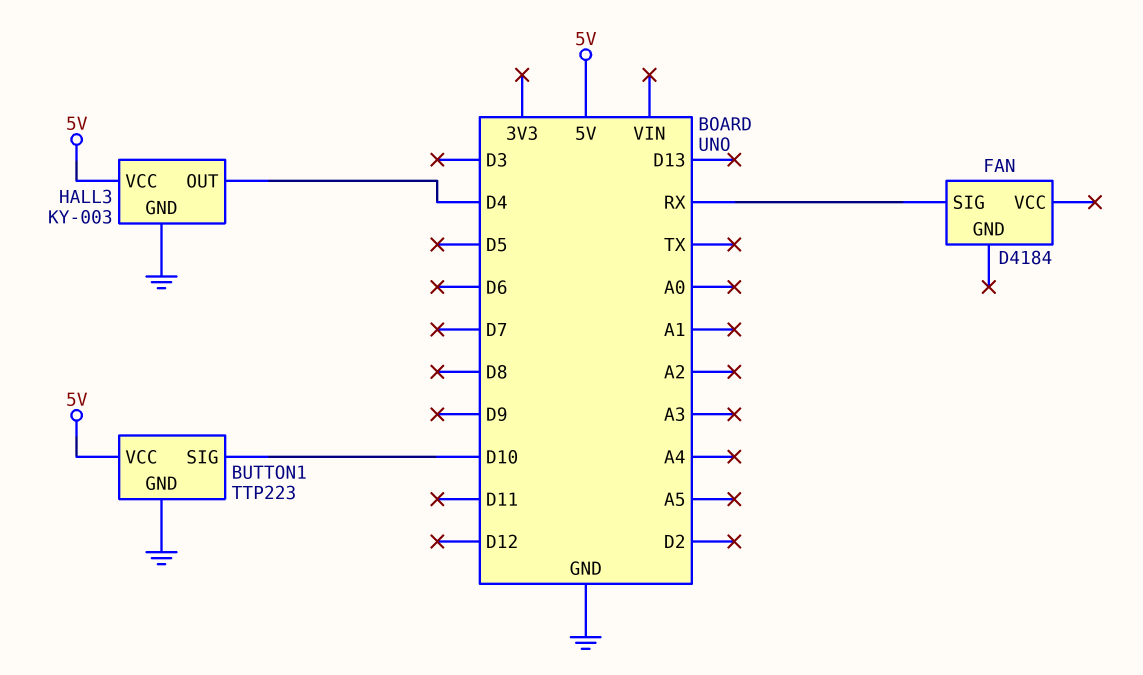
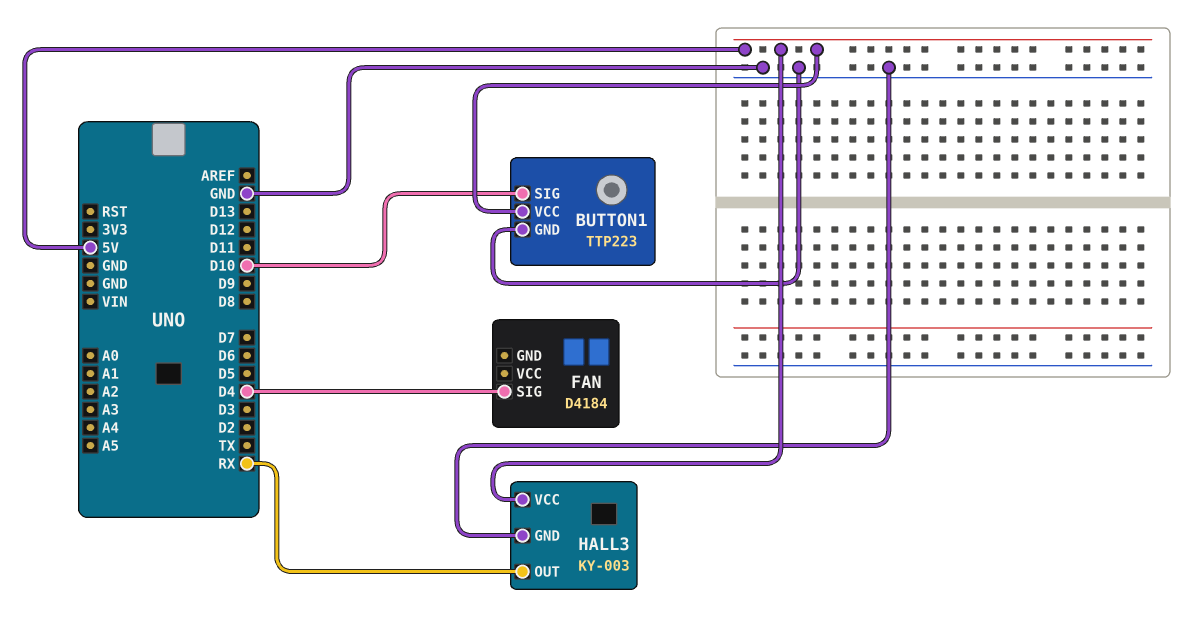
FAN pin SIG: RX -> D4
HALL3 pin OUT: D4 -> RX

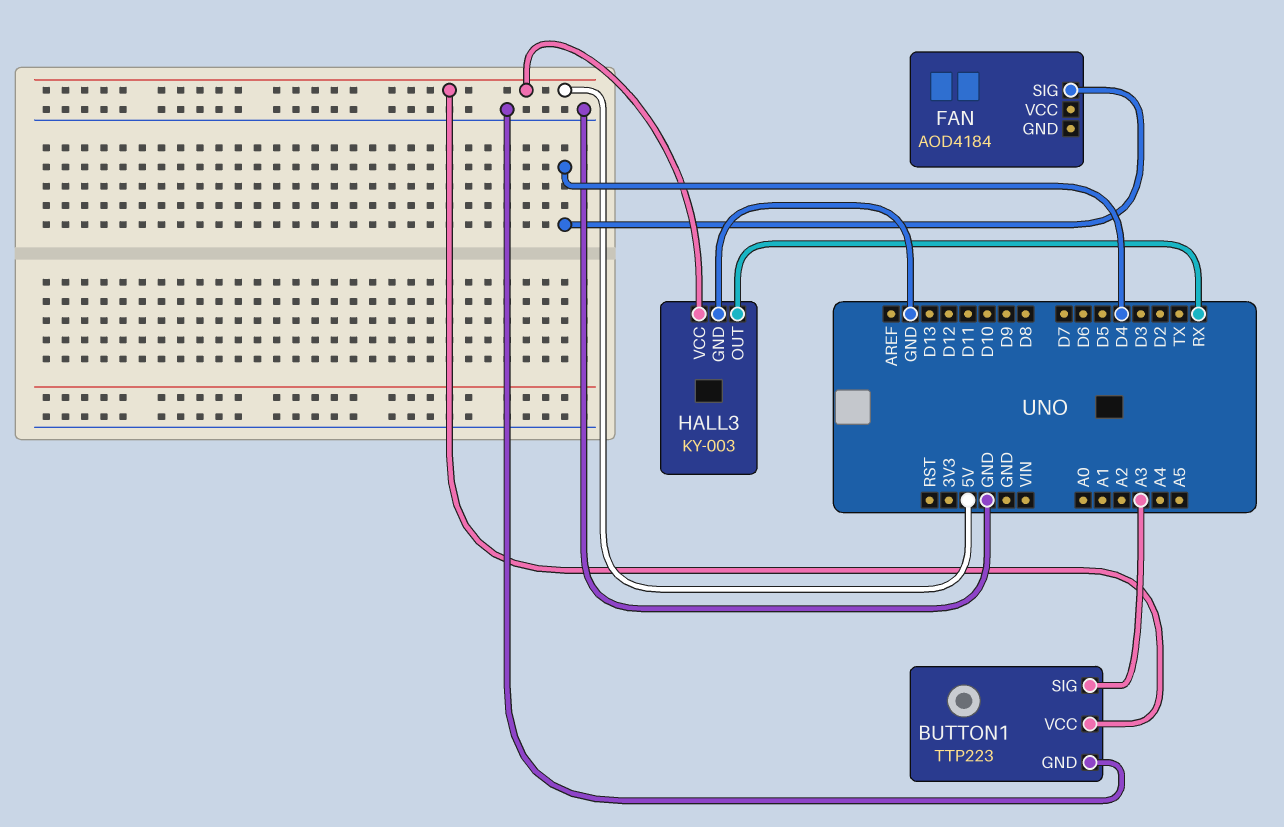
BUTTON1 pin SIG: D10 -> A3
FAN: D4184 -> AOD4184

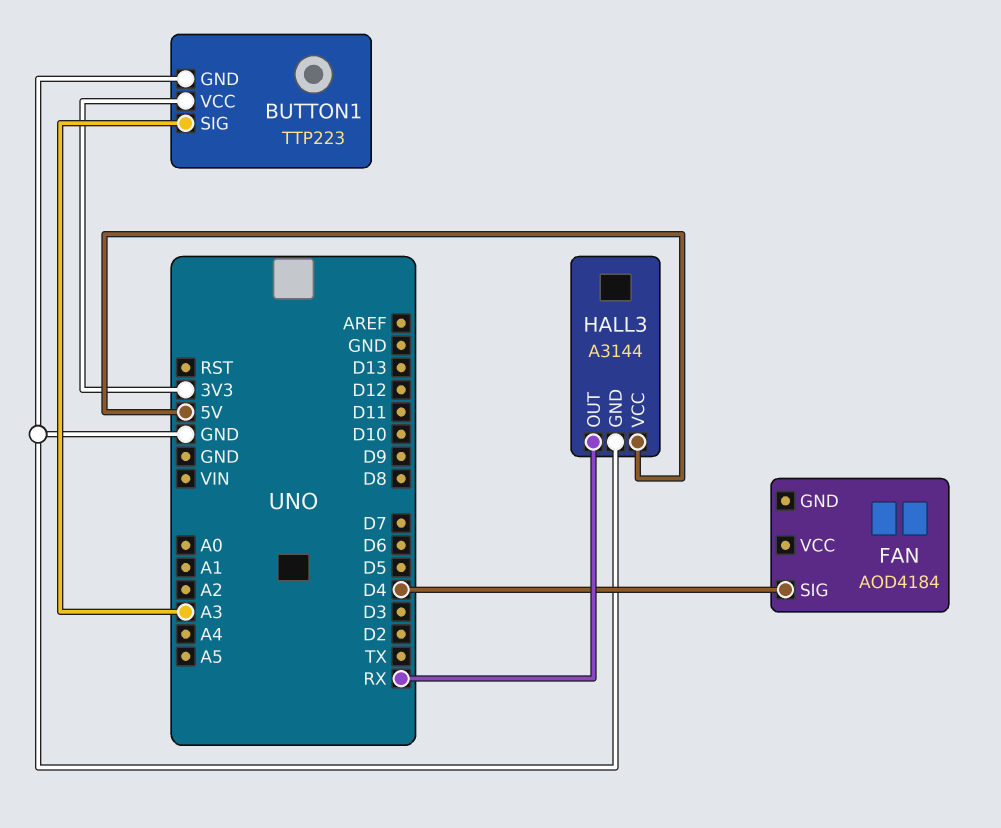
BUTTON1 pin VCC: 5V -> 3V3
HALL3: KY-003 -> A3144

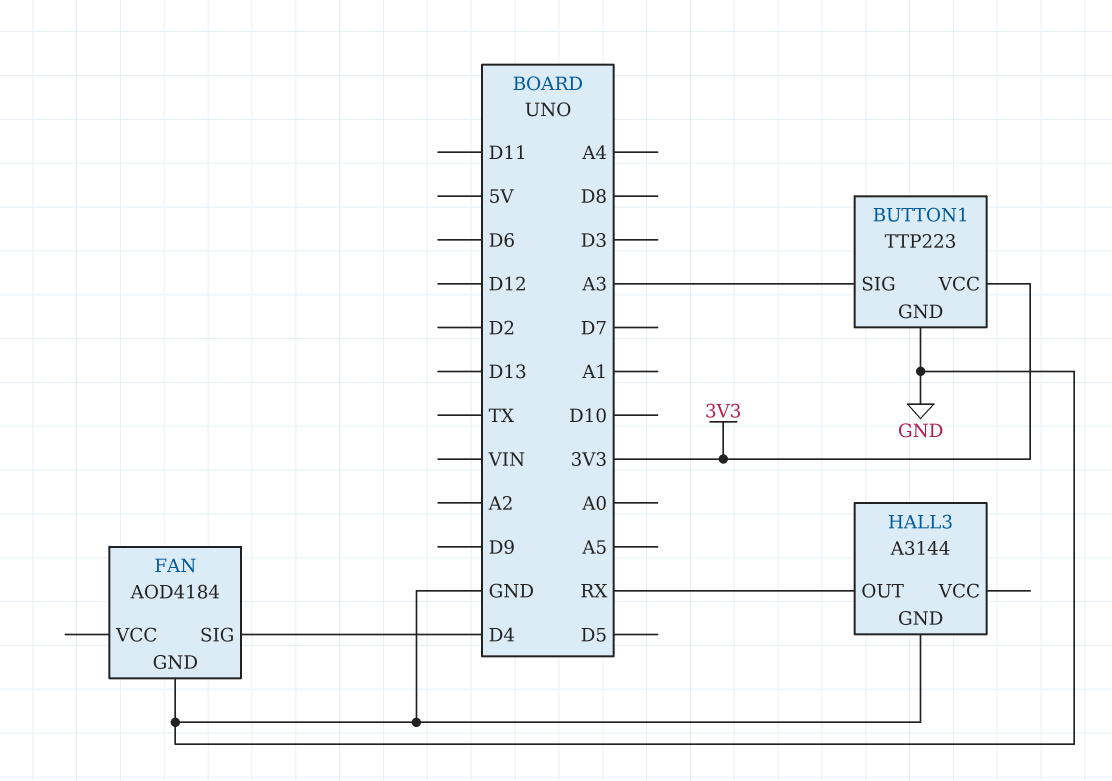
FAN pin GND: none -> GND
HALL3 pin VCC: 5V -> none

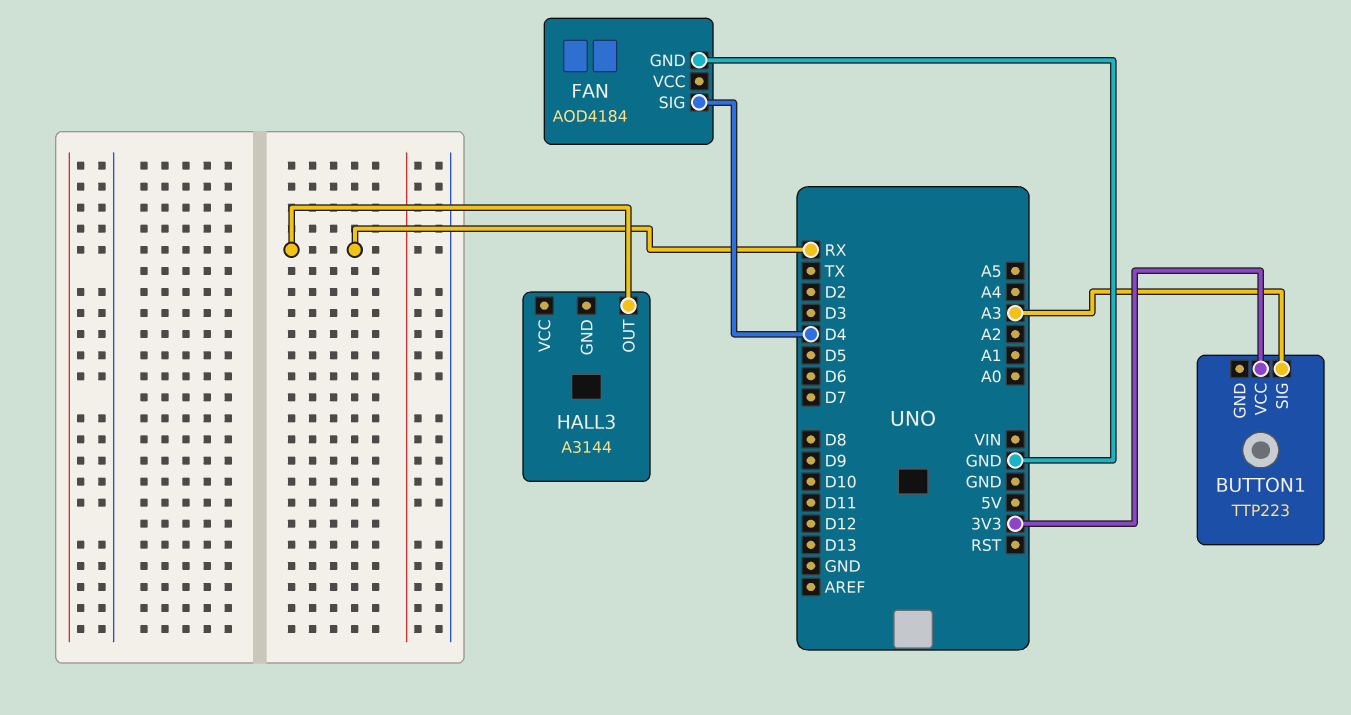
BUTTON1 pin GND: GND -> none
HALL3 pin GND: GND -> none

